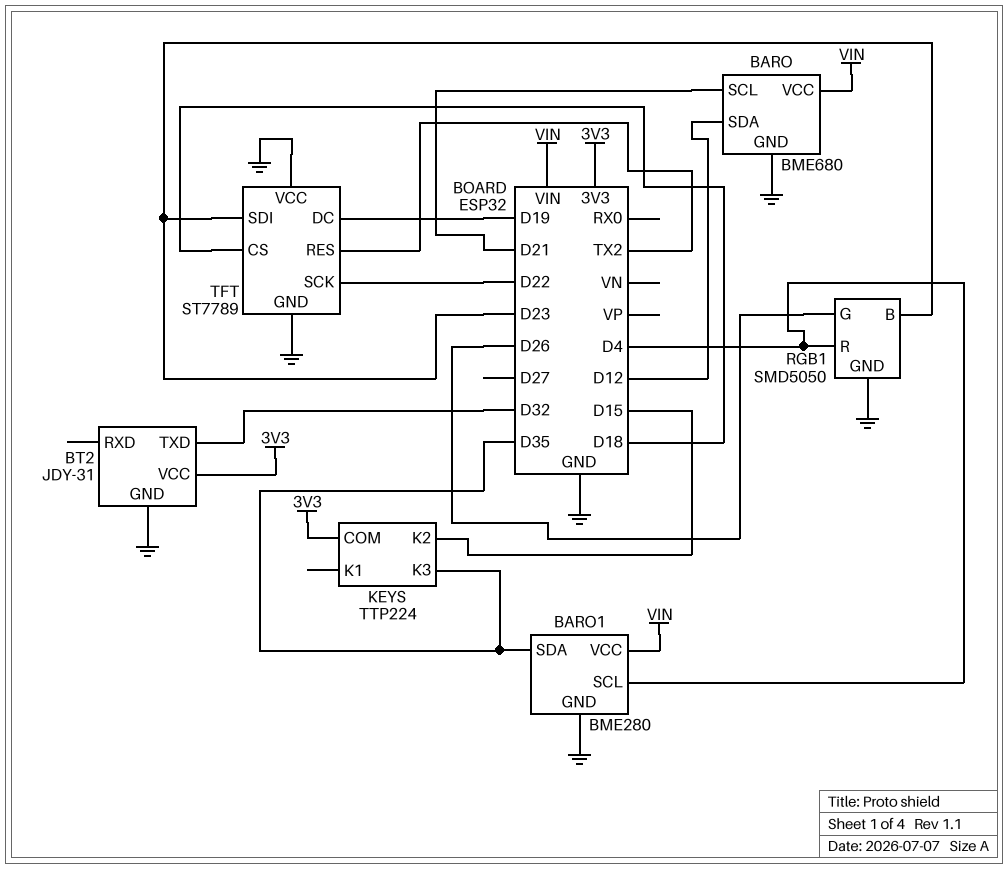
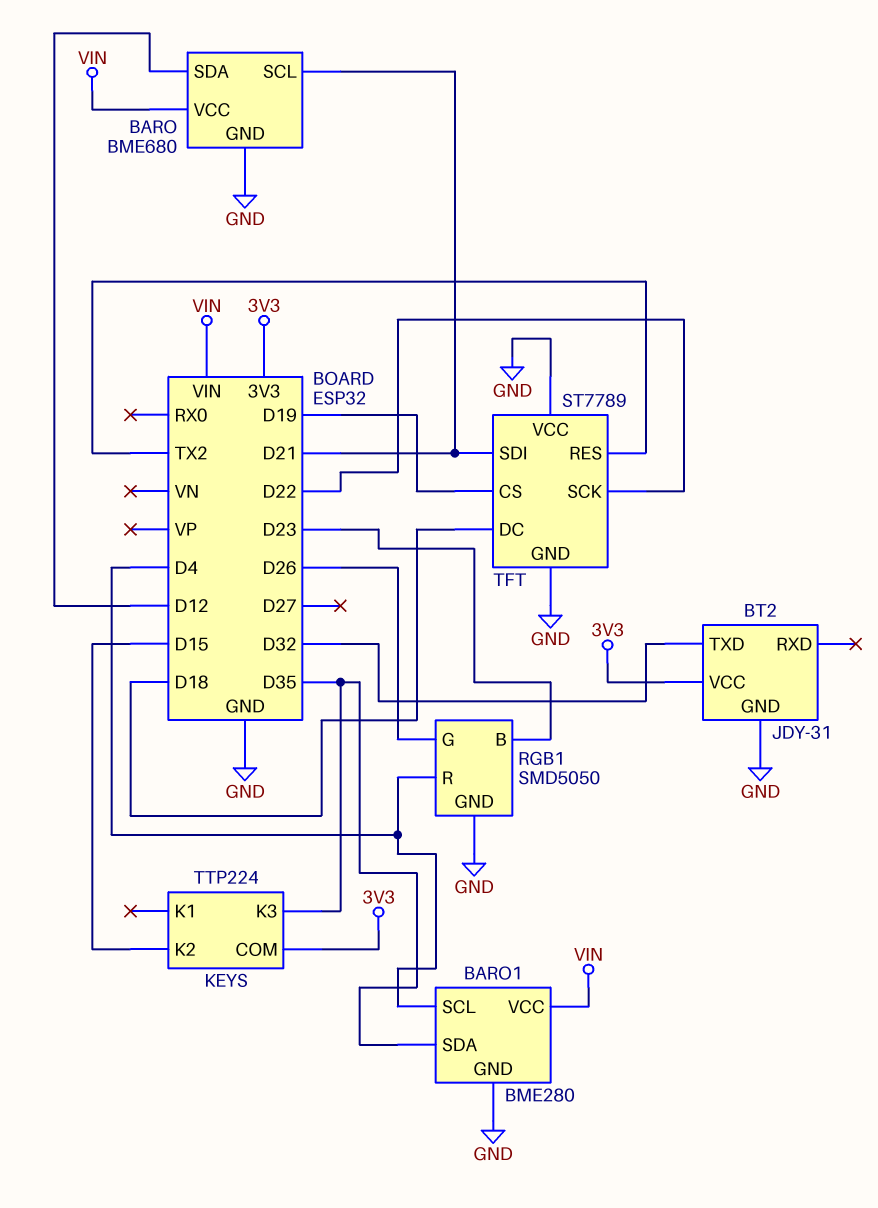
TFT pin CS: D18 -> D19
TFT pin DC: D19 -> D18
TFT pin SDI: D23 -> D21

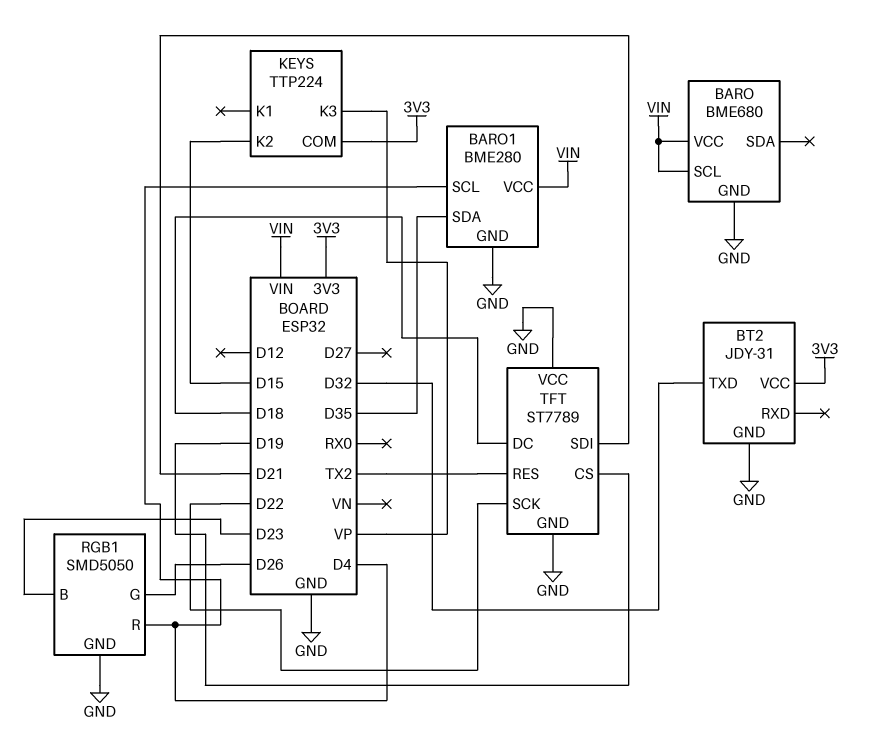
BARO pin SCL: D21 -> VIN
BARO pin SDA: D12 -> none
KEYS pin K3: D35 -> VP

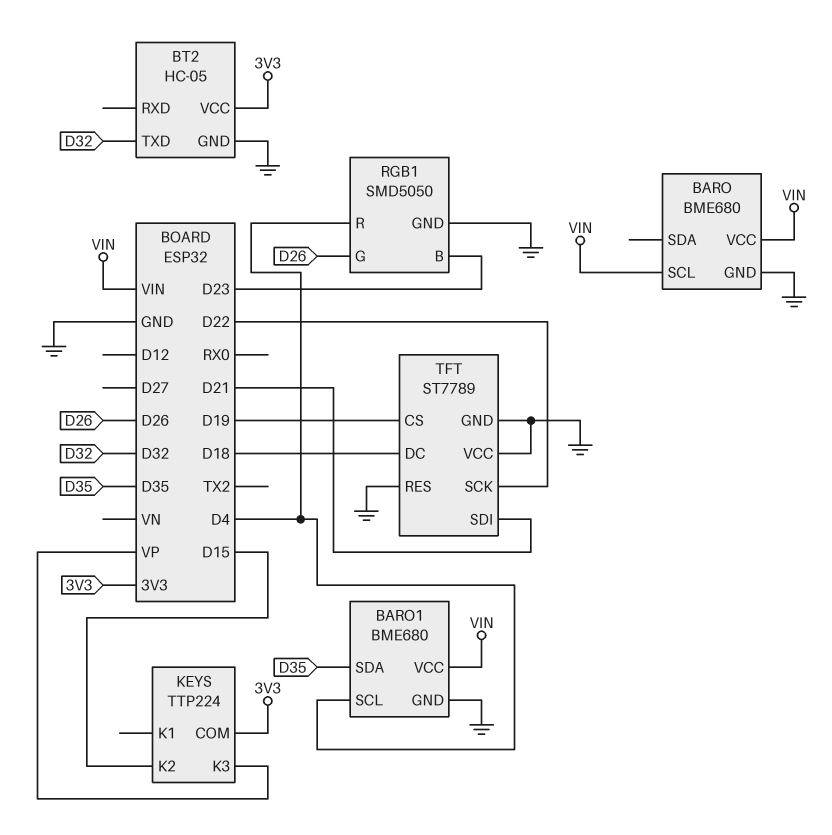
BARO1: BME280 -> BME680
BT2: JDY-31 -> HC-05
TFT pin RES: TX2 -> GND

